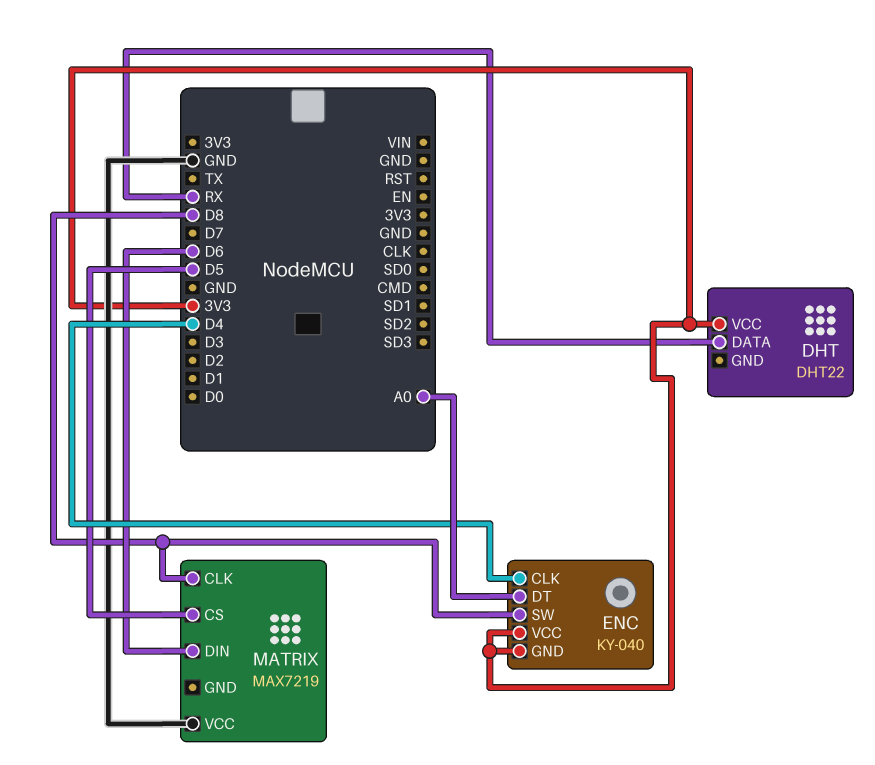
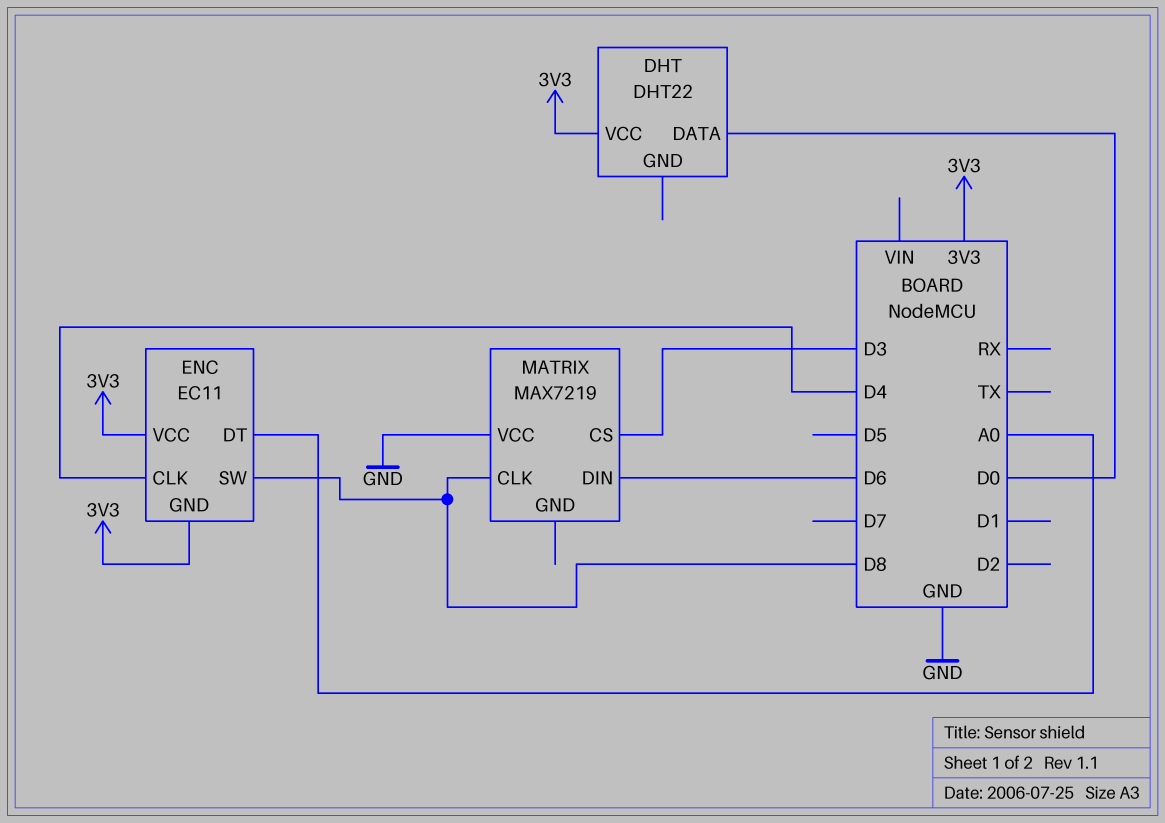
DHT pin DATA: RX -> D0
ENC: KY-040 -> EC11
MATRIX pin CS: D5 -> D3

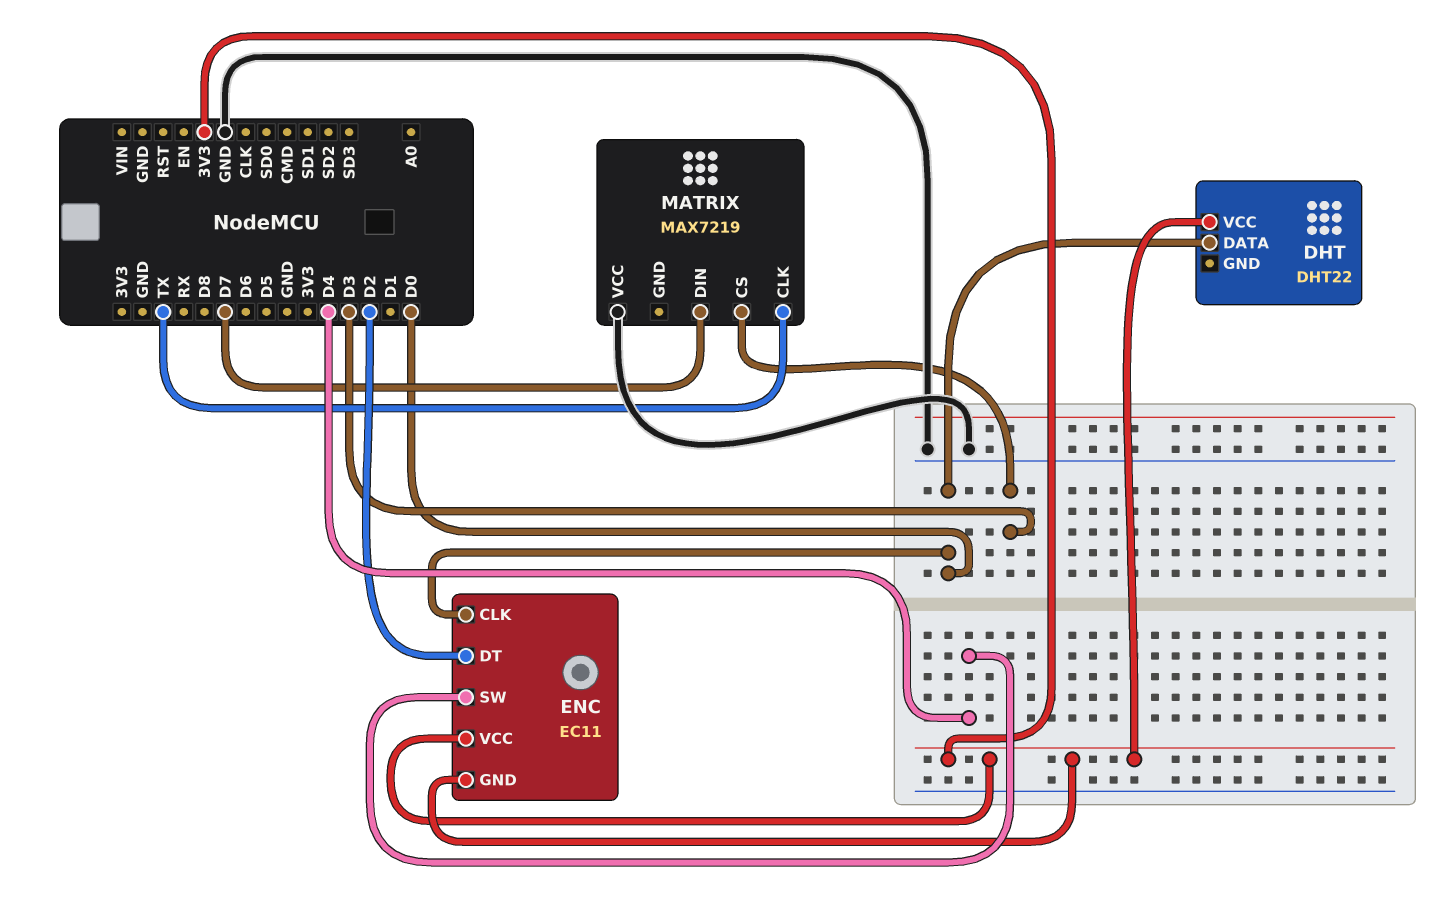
ENC pin CLK: D4 -> D0
ENC pin DT: A0 -> D2
ENC pin SW: D8 -> D4
MATRIX pin CLK: D8 -> TX
MATRIX pin DIN: D6 -> D7

